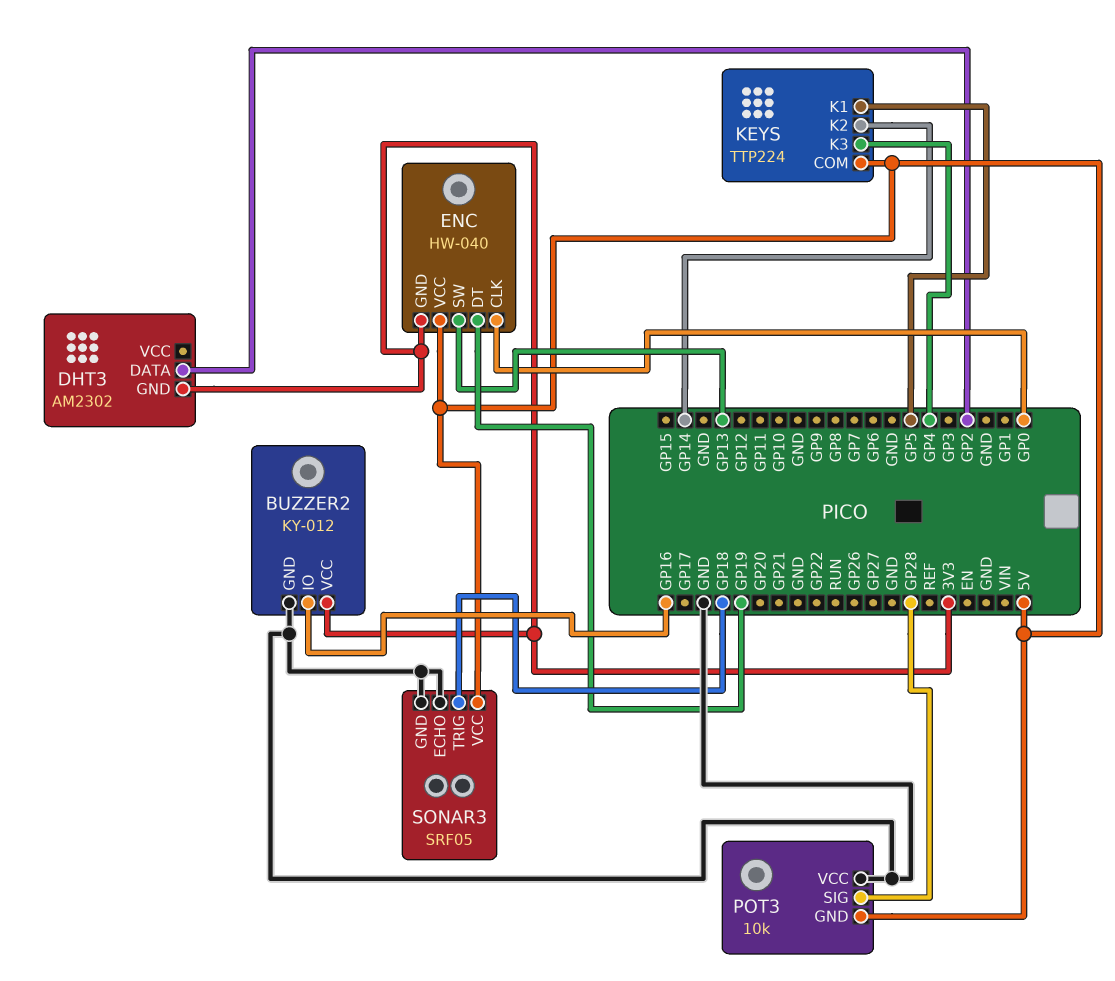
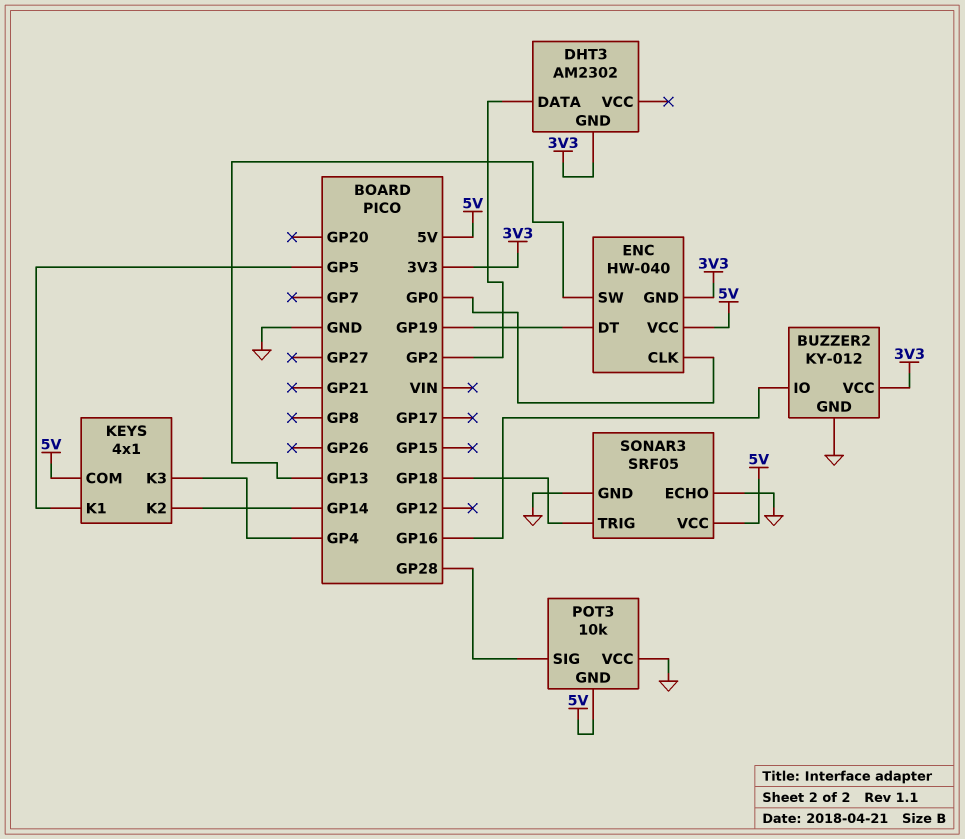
KEYS: TTP224 -> 4x1

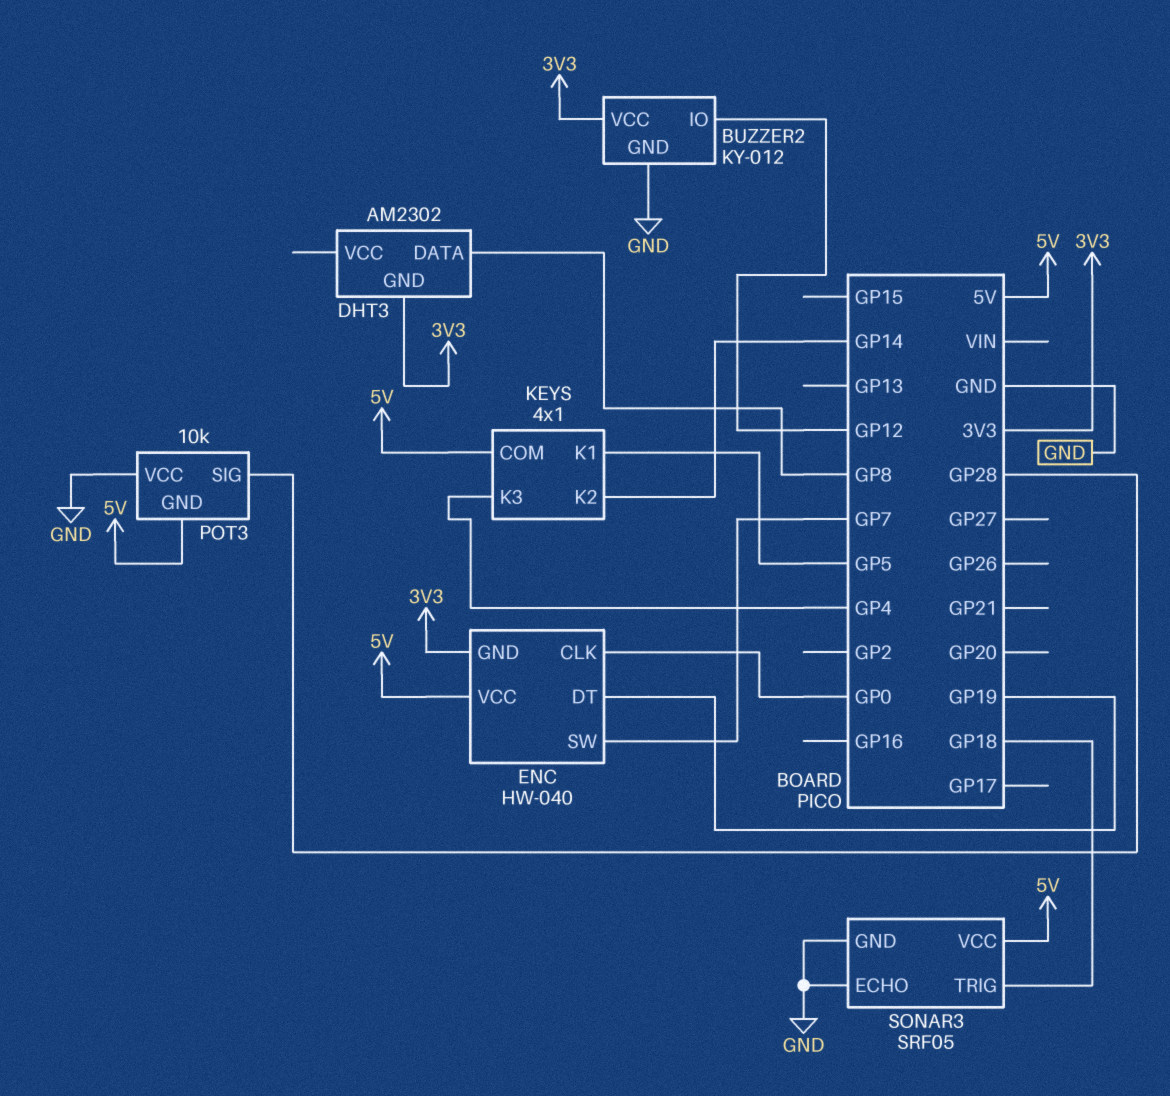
BUZZER2 pin IO: GP16 -> GP12
DHT3 pin DATA: GP2 -> GP8
ENC pin SW: GP13 -> GP7

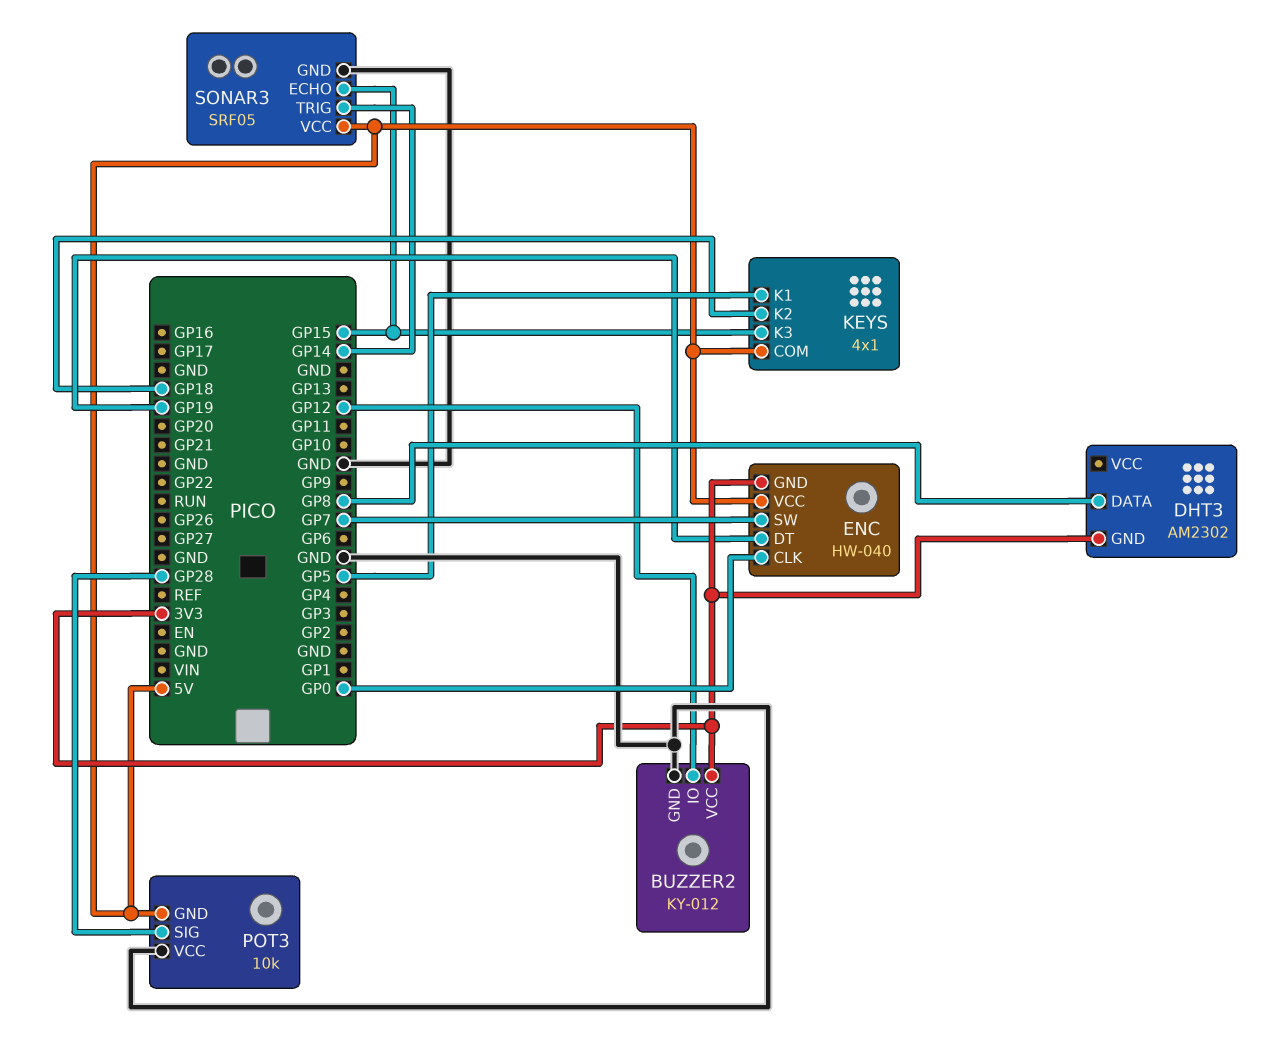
KEYS pin K2: GP14 -> GP18
KEYS pin K3: GP4 -> GP15
SONAR3 pin ECHO: GND -> GP15
SONAR3 pin TRIG: GP18 -> GP14

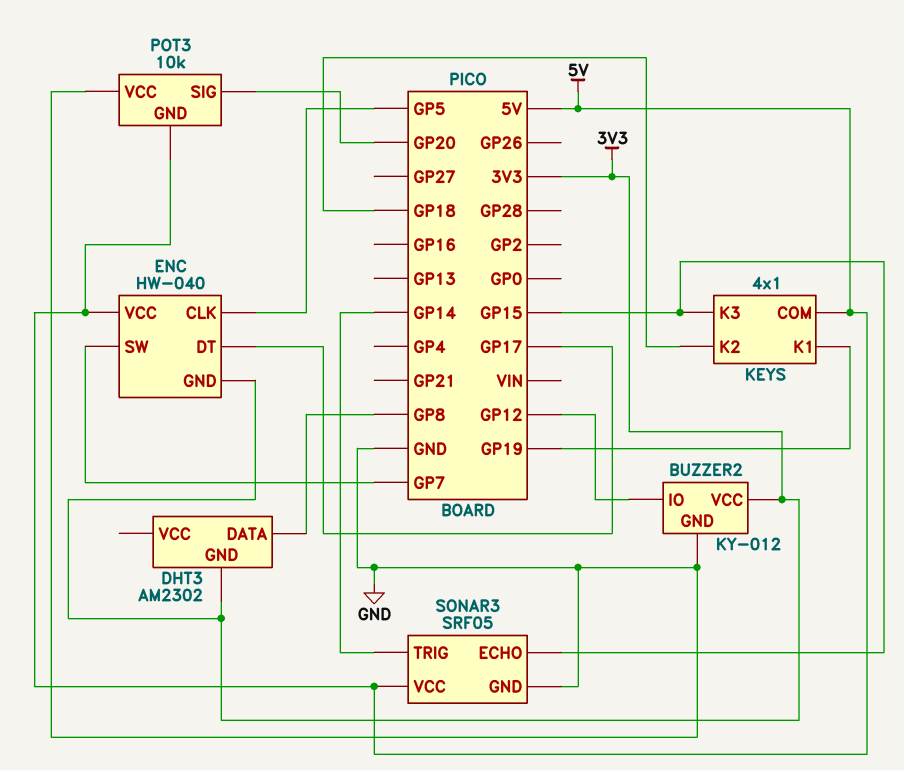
ENC pin CLK: GP0 -> GP5
ENC pin DT: GP19 -> GP17
KEYS pin K1: GP5 -> GP19
POT3 pin SIG: GP28 -> GP20

